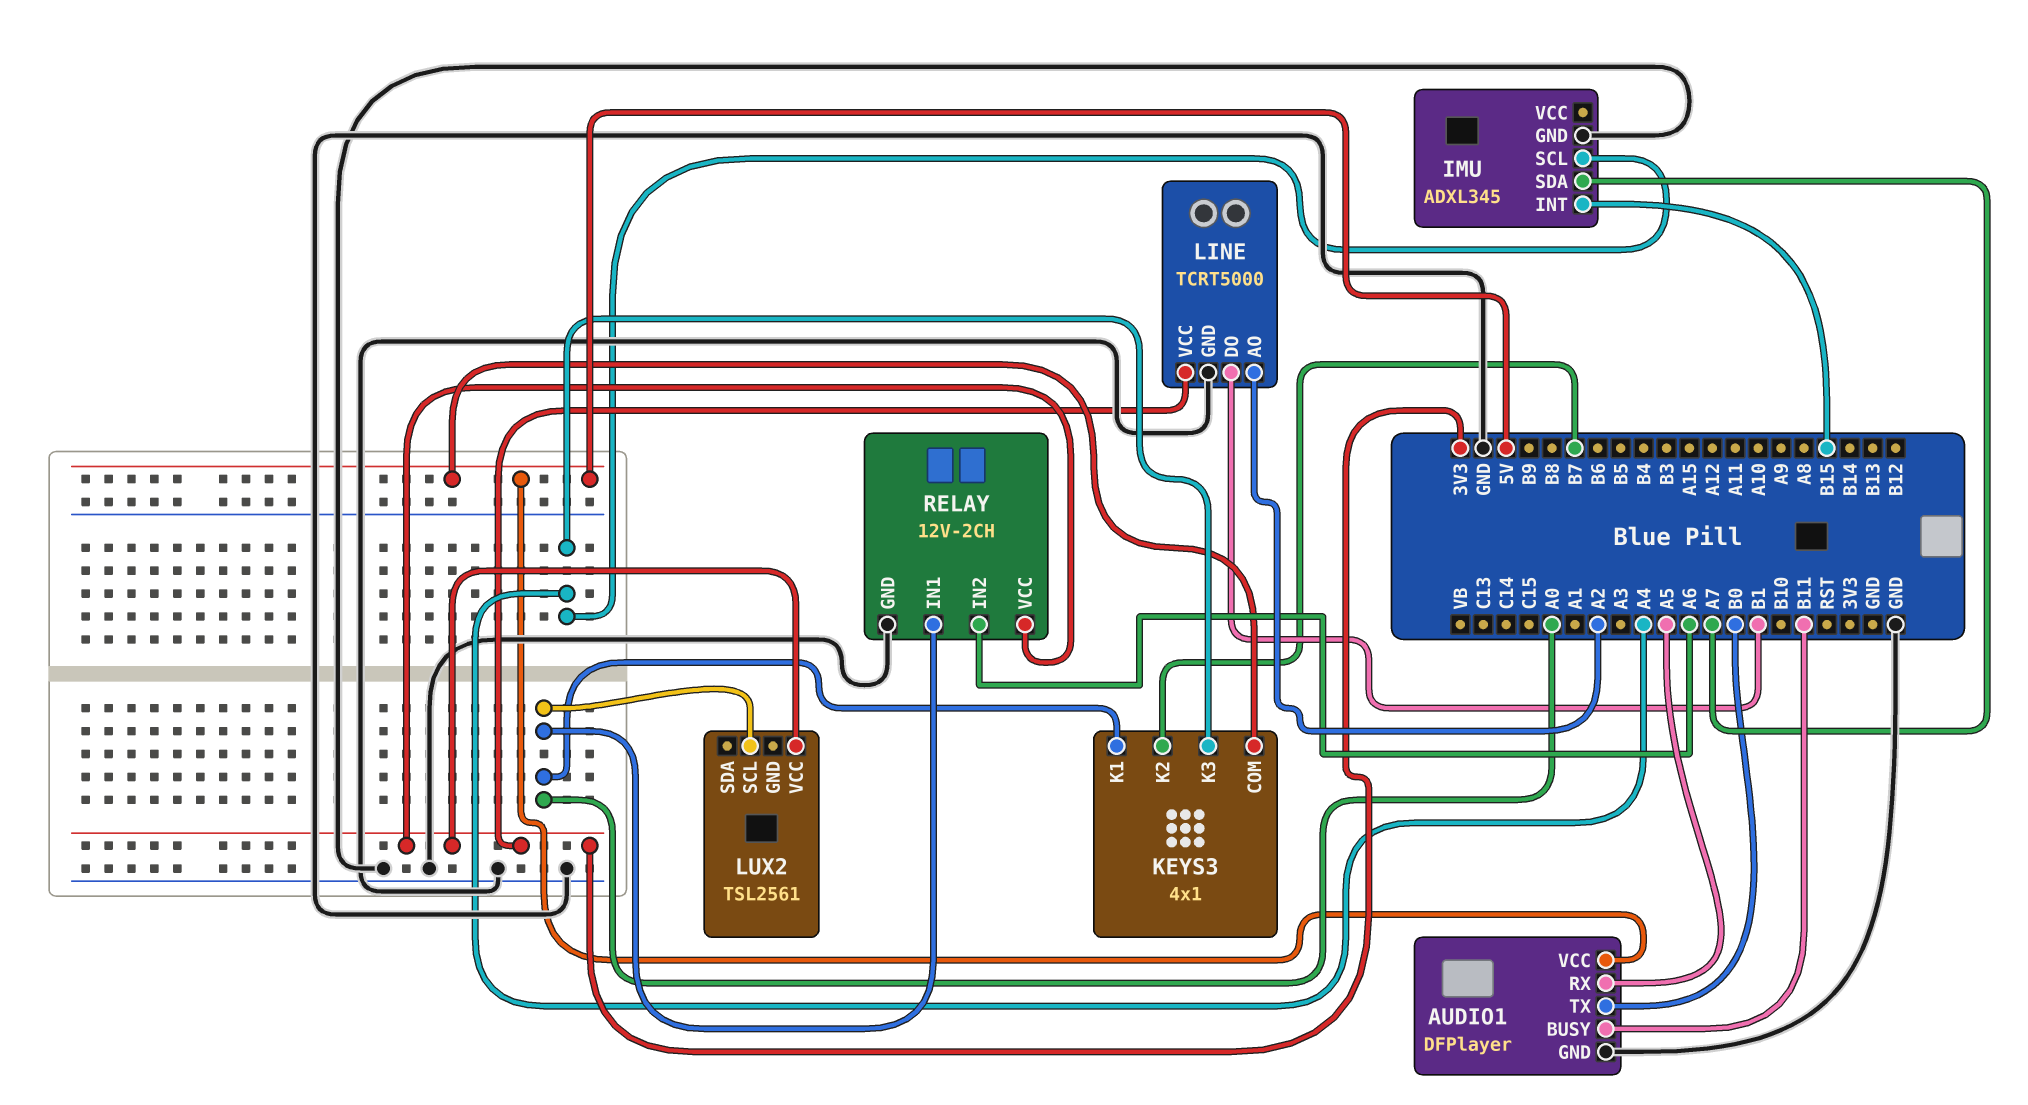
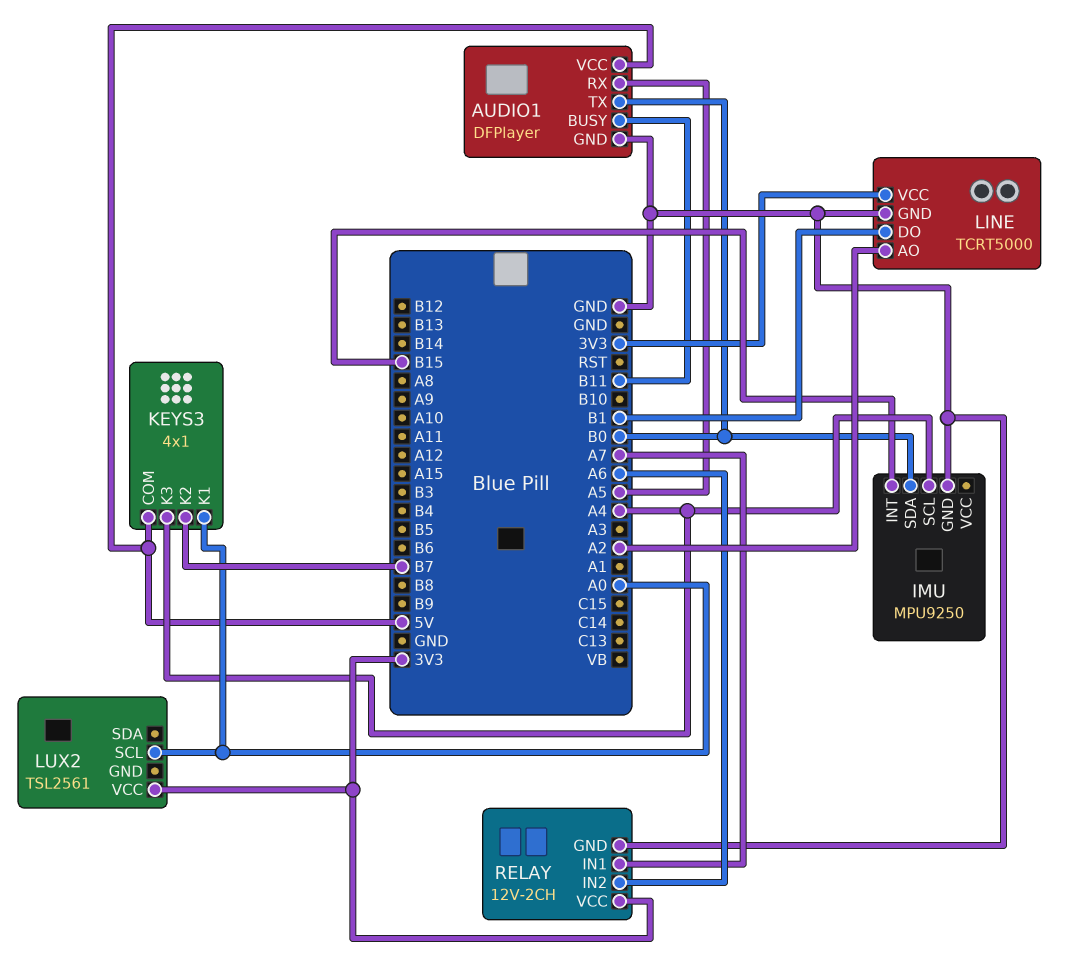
IMU: ADXL345 -> MPU9250
IMU pin SDA: A7 -> B0
RELAY pin IN1: A0 -> A7

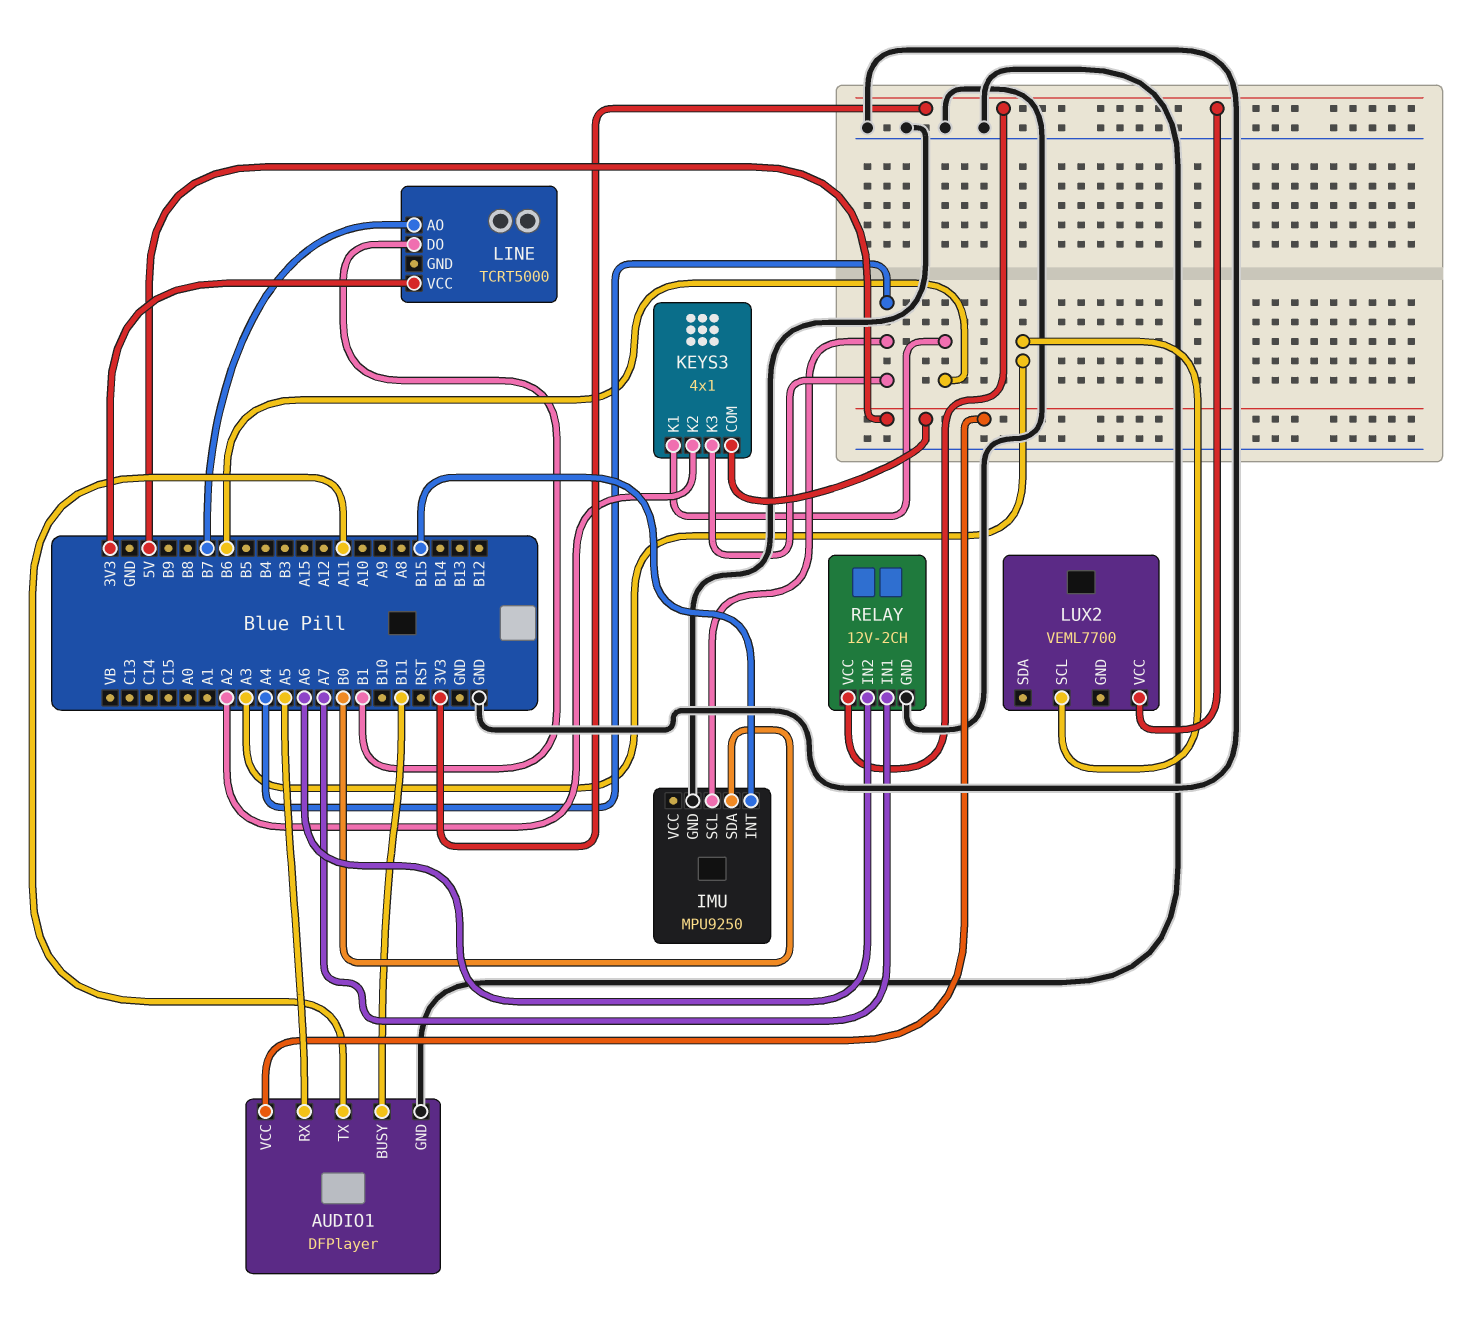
AUDIO1 pin TX: B0 -> A11
KEYS3 pin K1: A0 -> B6
KEYS3 pin K2: B7 -> A2
LINE pin AO: A2 -> B7
LINE pin GND: GND -> none
LUX2: TSL2561 -> VEML7700
LUX2 pin SCL: A0 -> A3

